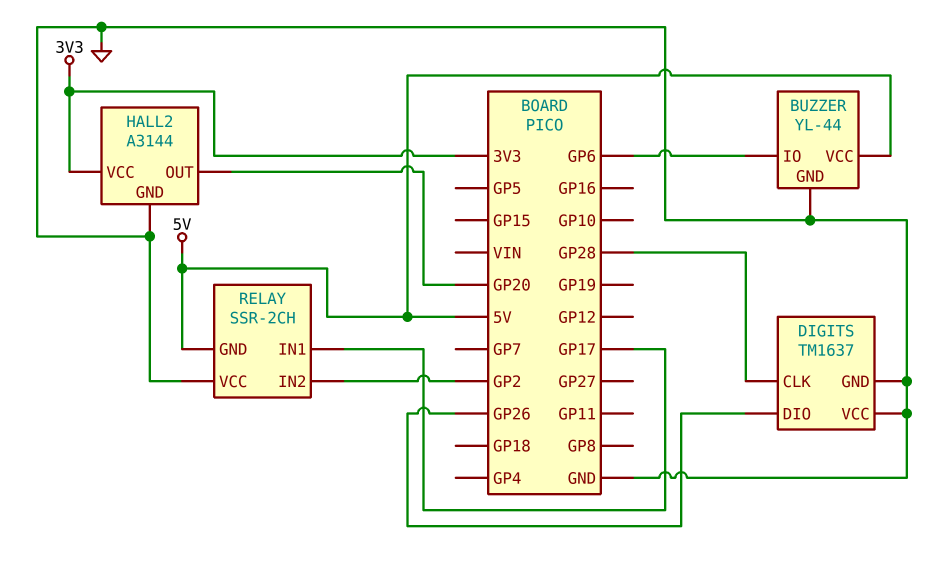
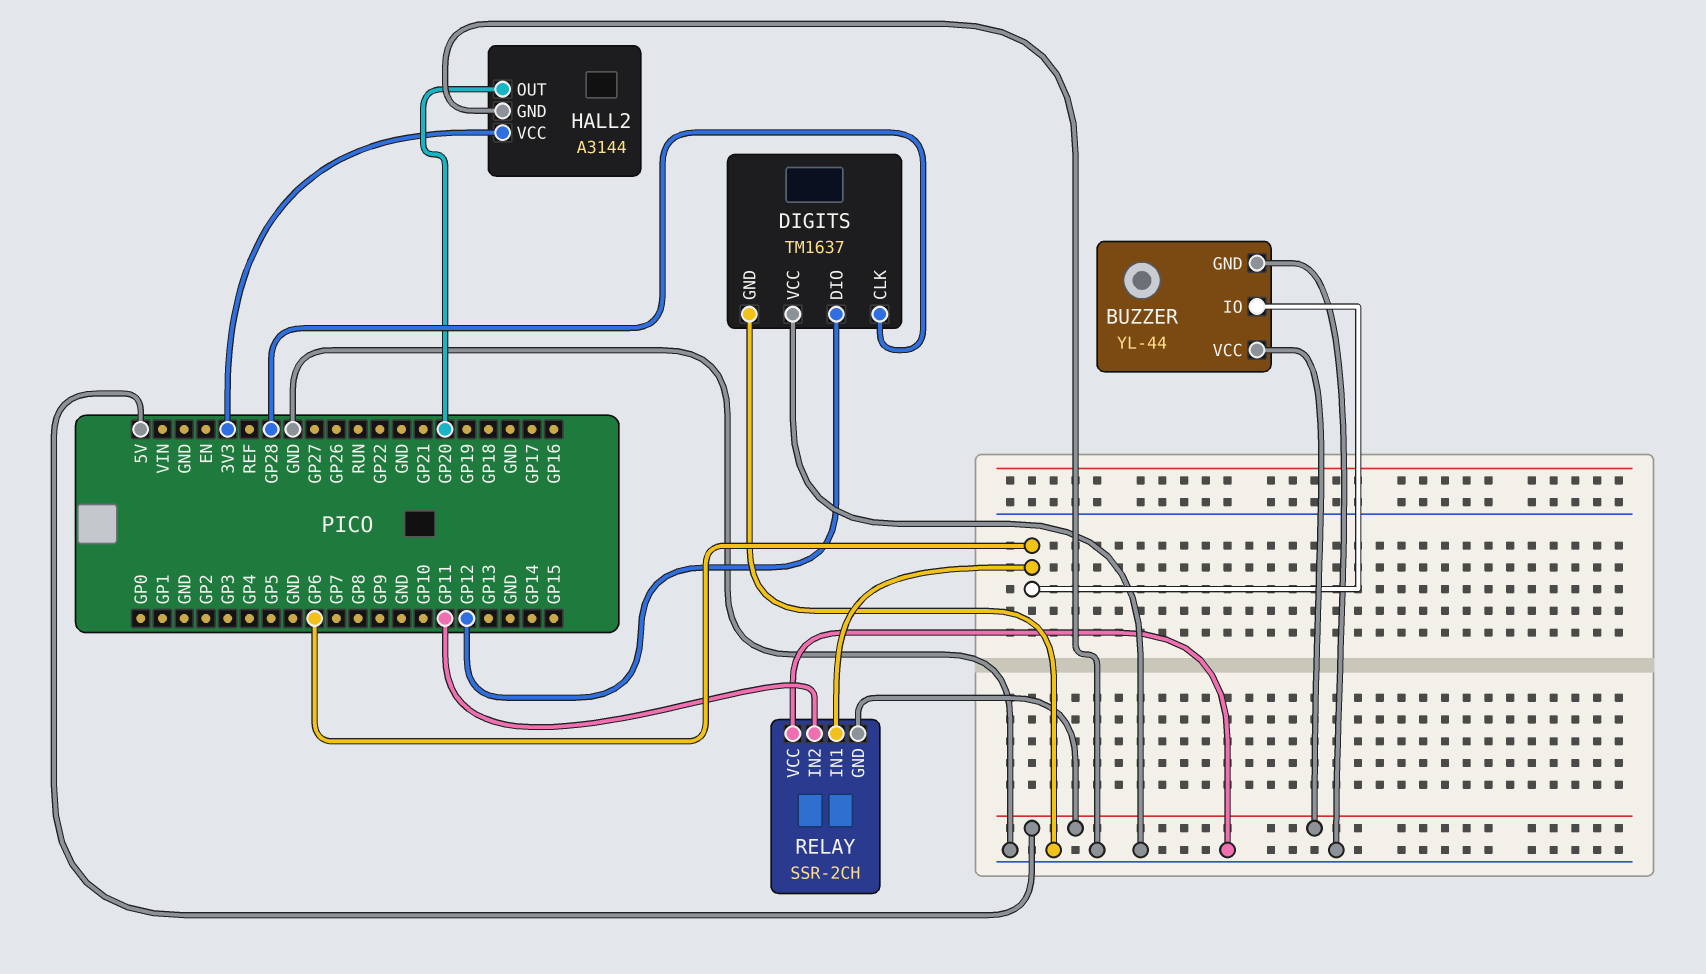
DIGITS pin DIO: GP26 -> GP12
RELAY pin IN1: GP17 -> GP6
RELAY pin IN2: GP2 -> GP11

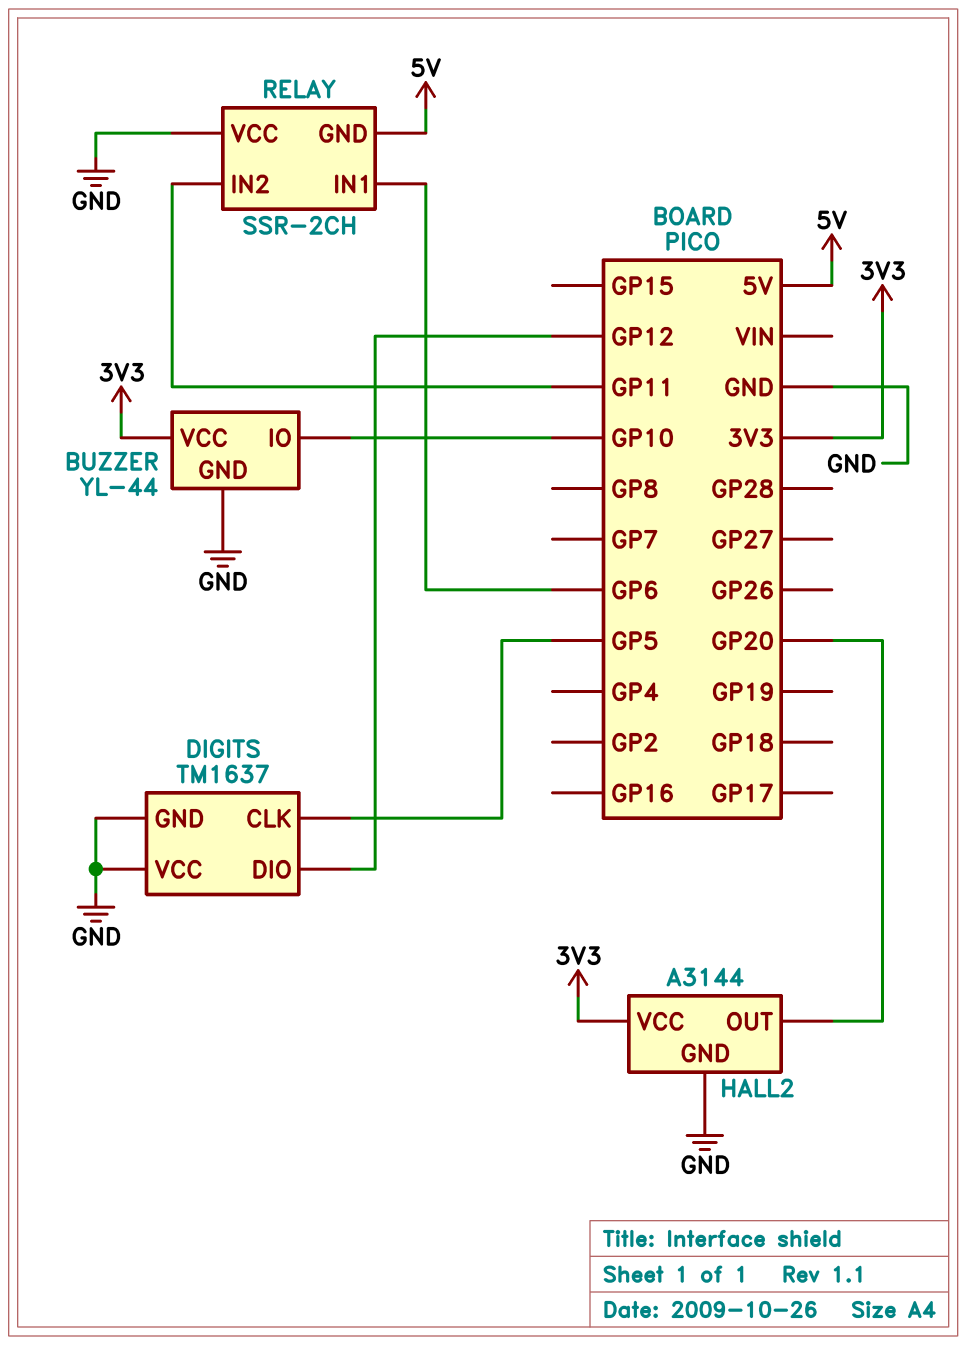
BUZZER pin IO: GP6 -> GP10
BUZZER pin VCC: 5V -> 3V3
DIGITS pin CLK: GP28 -> GP5

